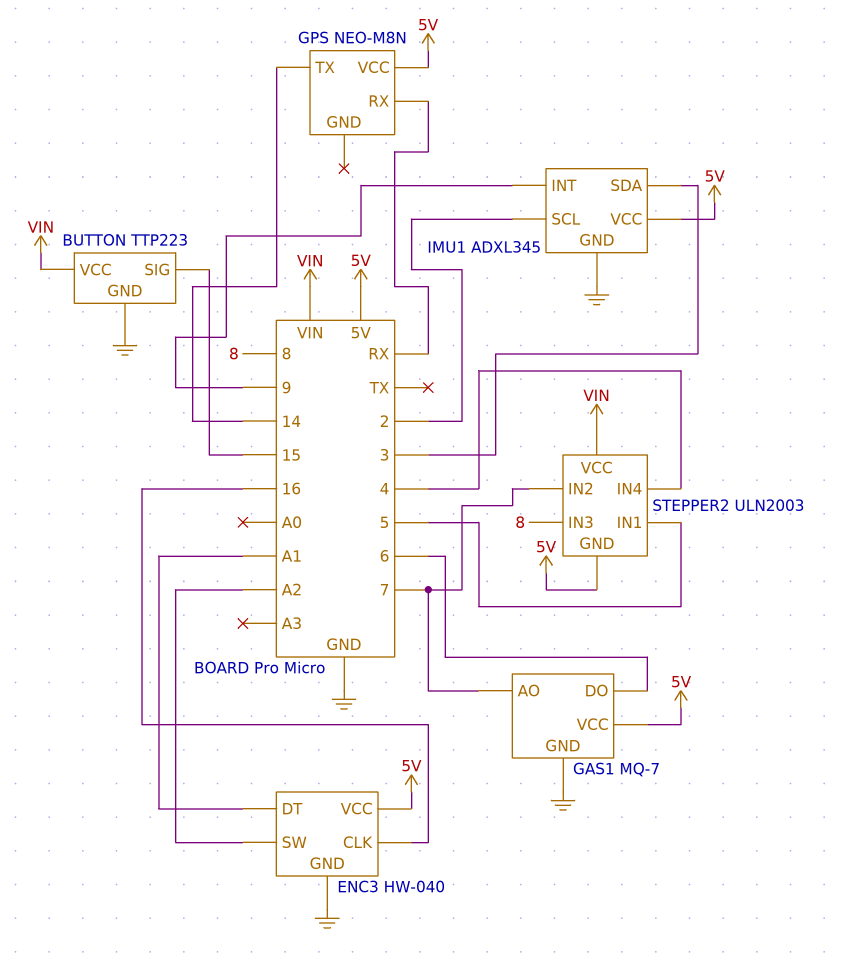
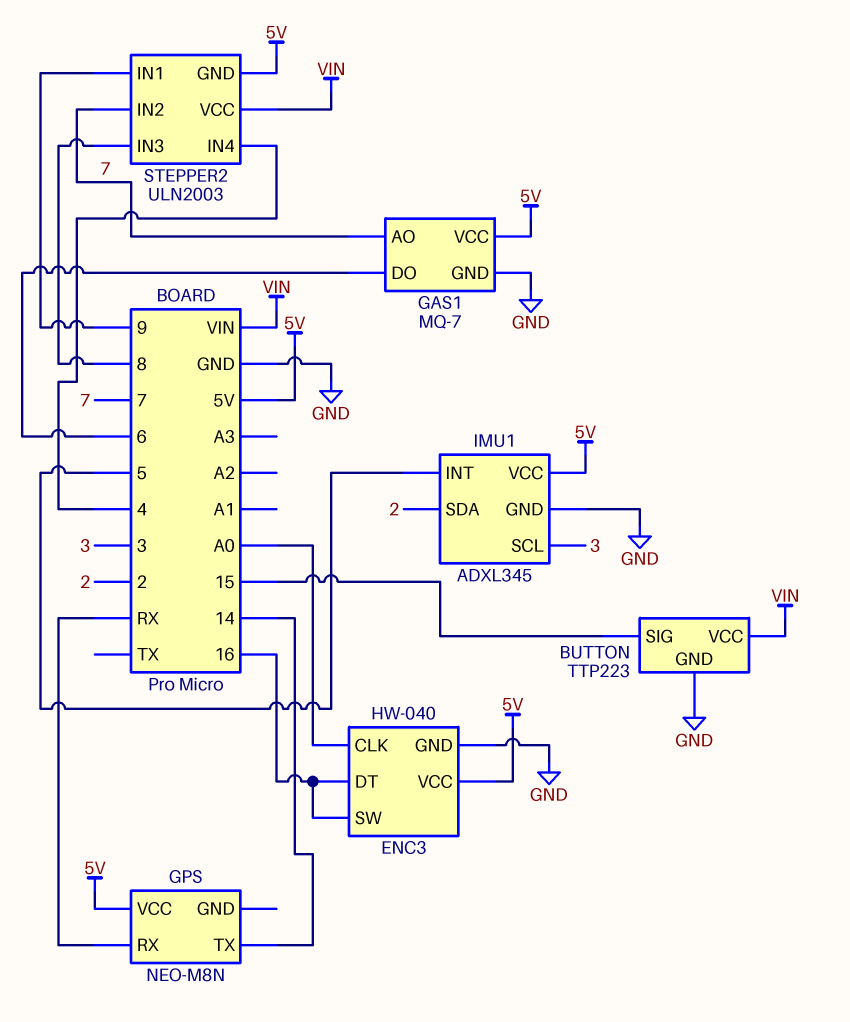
ENC3 pin CLK: 16 -> A0
ENC3 pin DT: A1 -> 16
ENC3 pin SW: A2 -> 16
IMU1 pin INT: 9 -> 5
IMU1 pin SCL: 2 -> 3
IMU1 pin SDA: 3 -> 2
STEPPER2 pin IN1: 5 -> 9

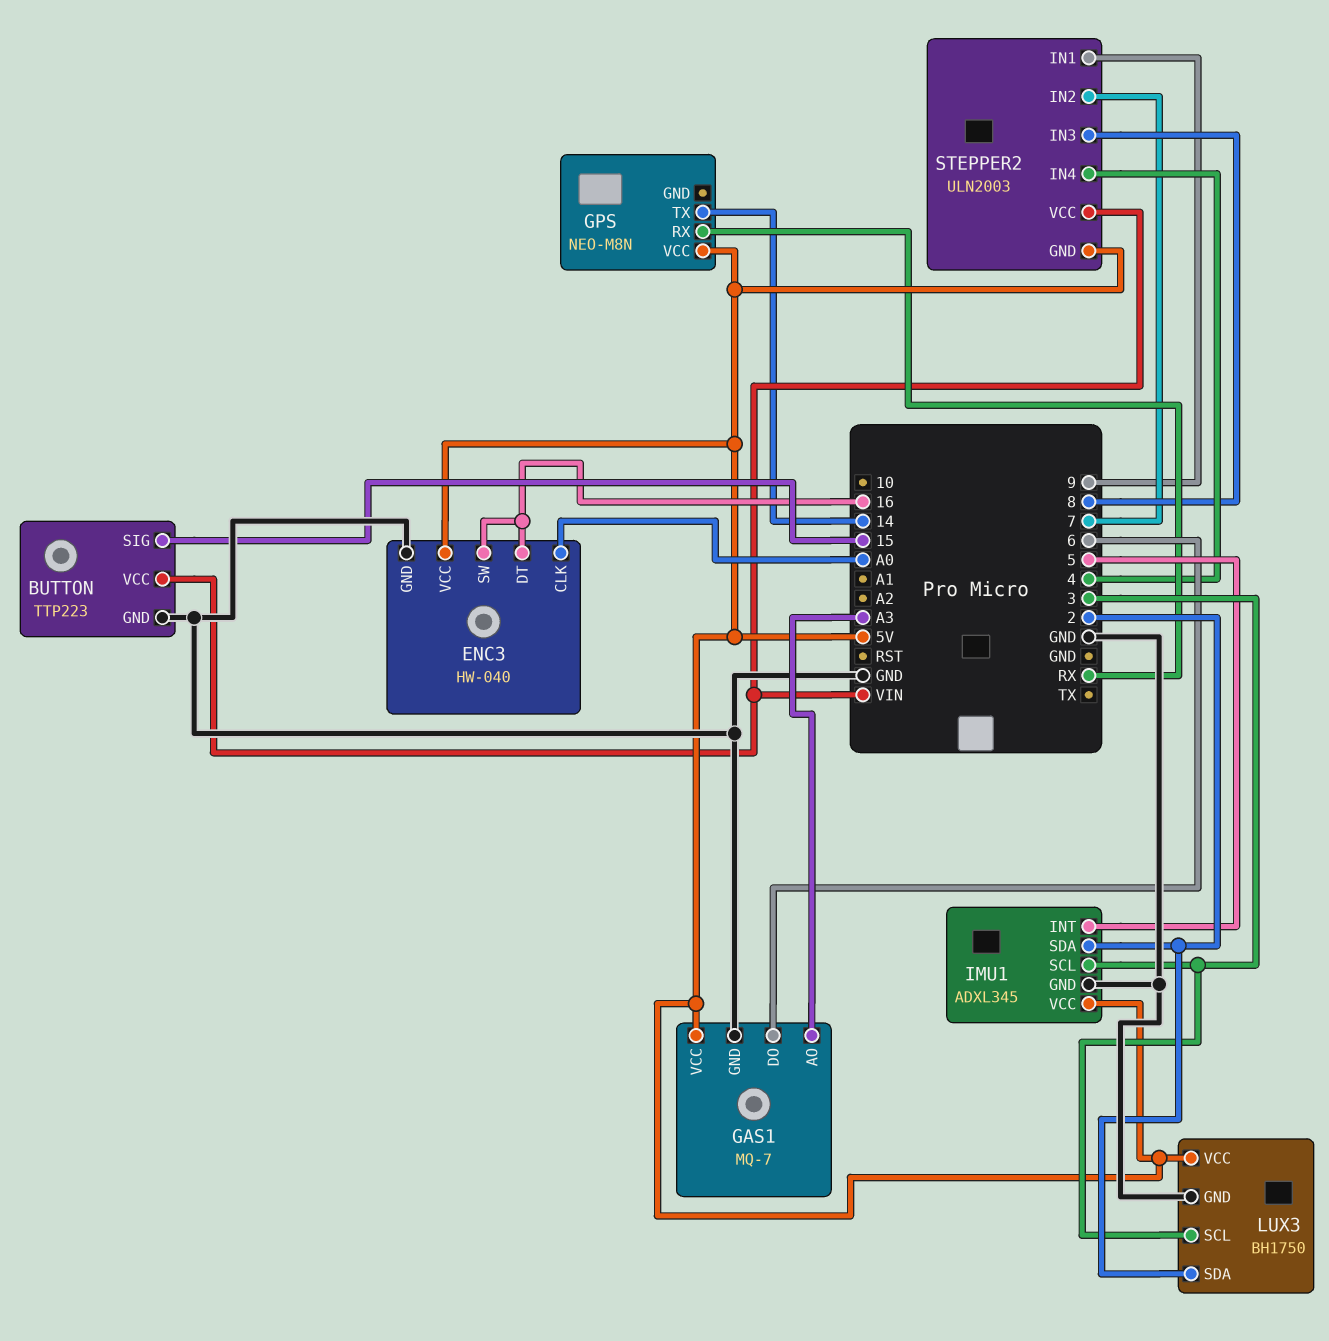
GAS1 pin AO: 7 -> A3
LUX3: none -> BH1750
LUX3 pin GND: none -> GND
LUX3 pin SCL: none -> 3
LUX3 pin SDA: none -> 2
LUX3 pin VCC: none -> 5V

